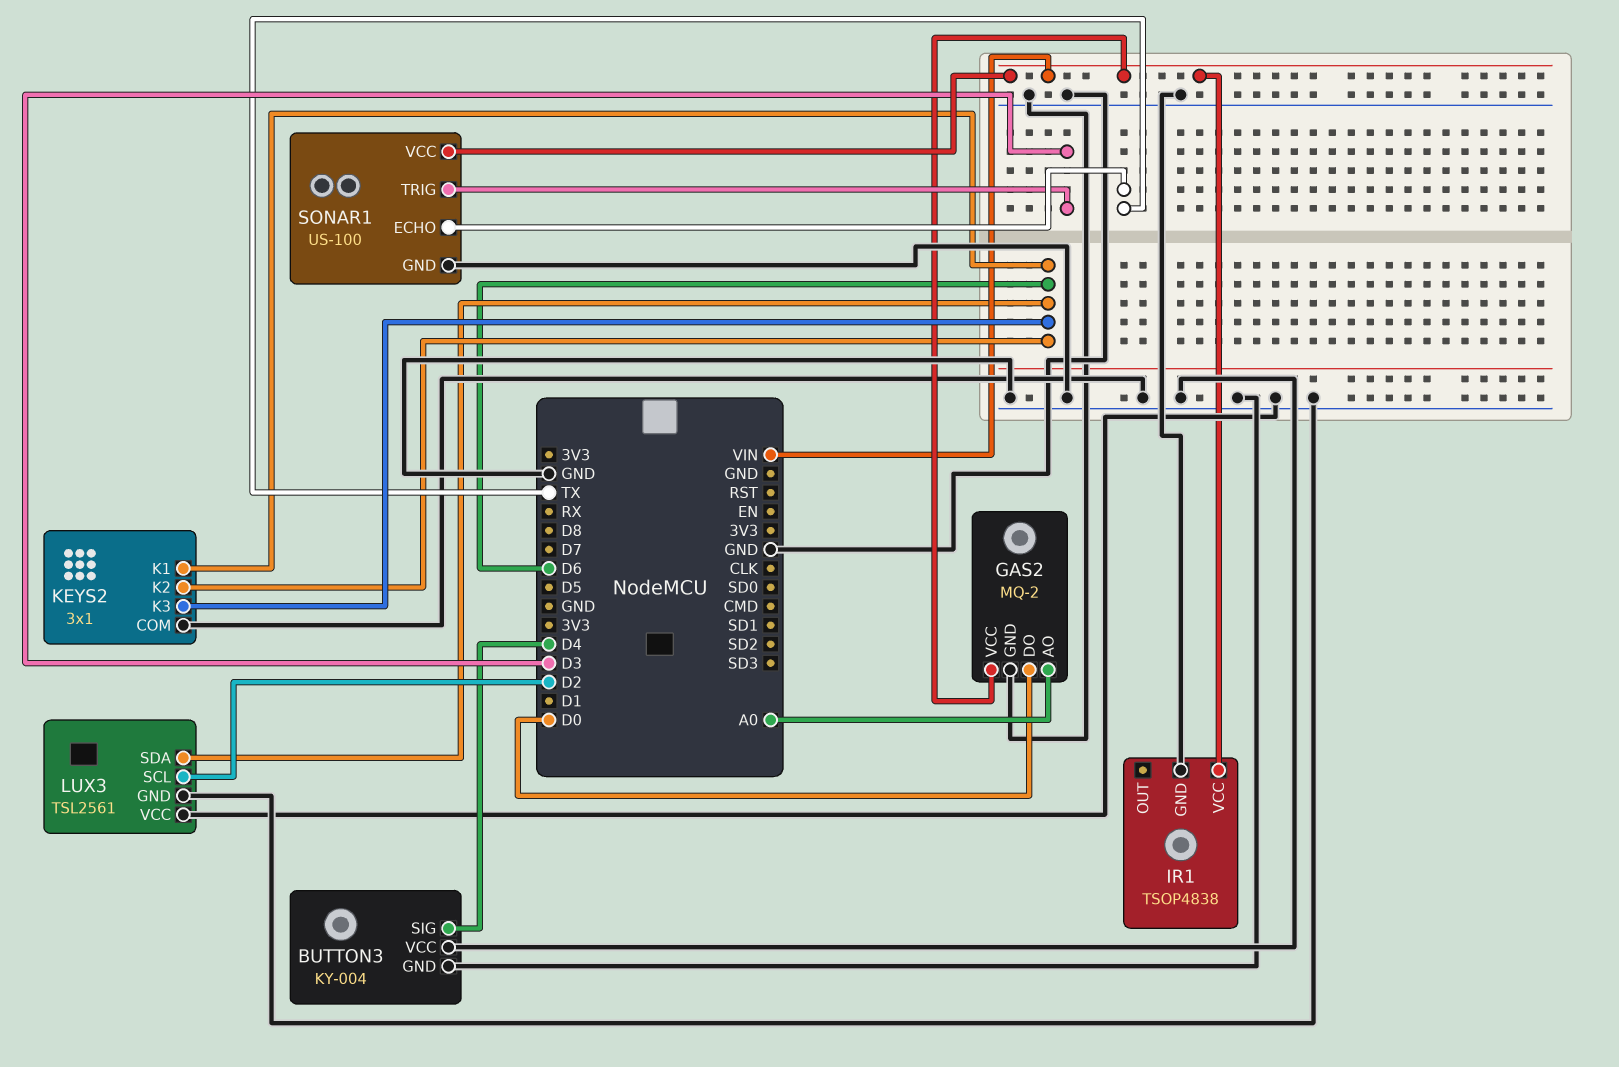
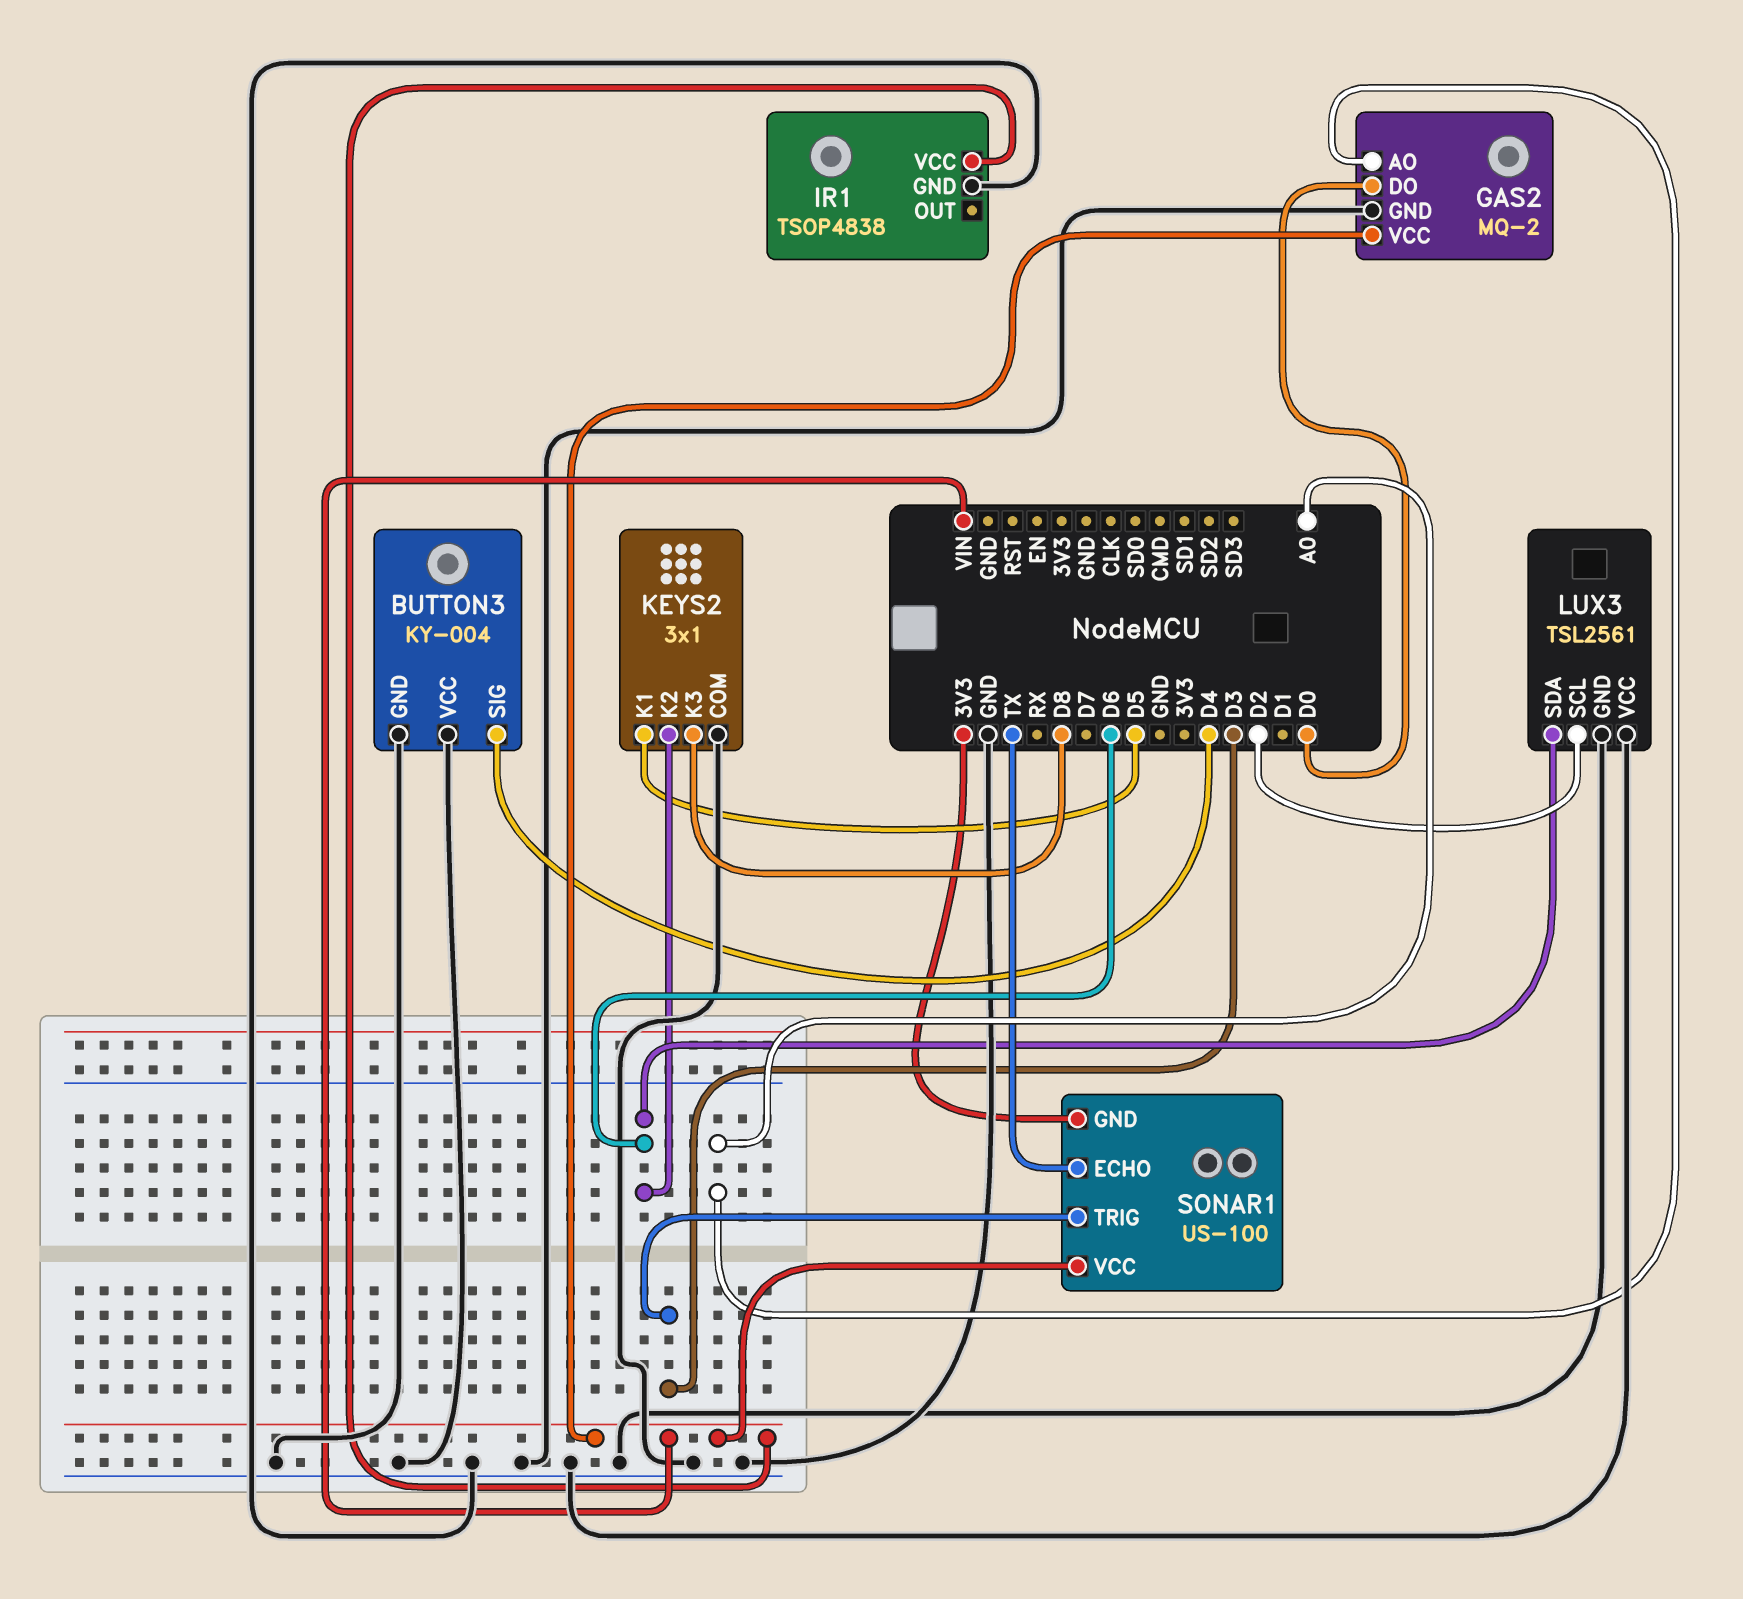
KEYS2 pin K1: D6 -> D5
KEYS2 pin K3: D6 -> D8
SONAR1 pin GND: GND -> 3V3

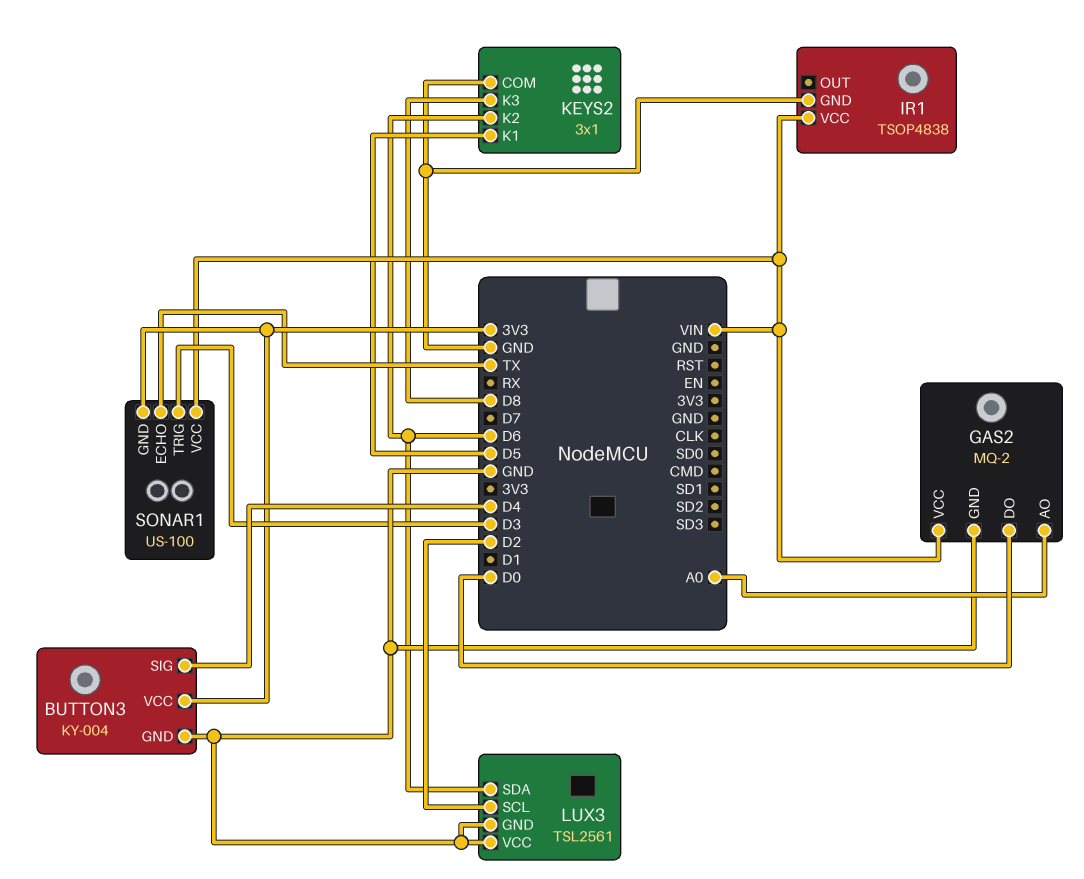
BUTTON3 pin VCC: GND -> 3V3

